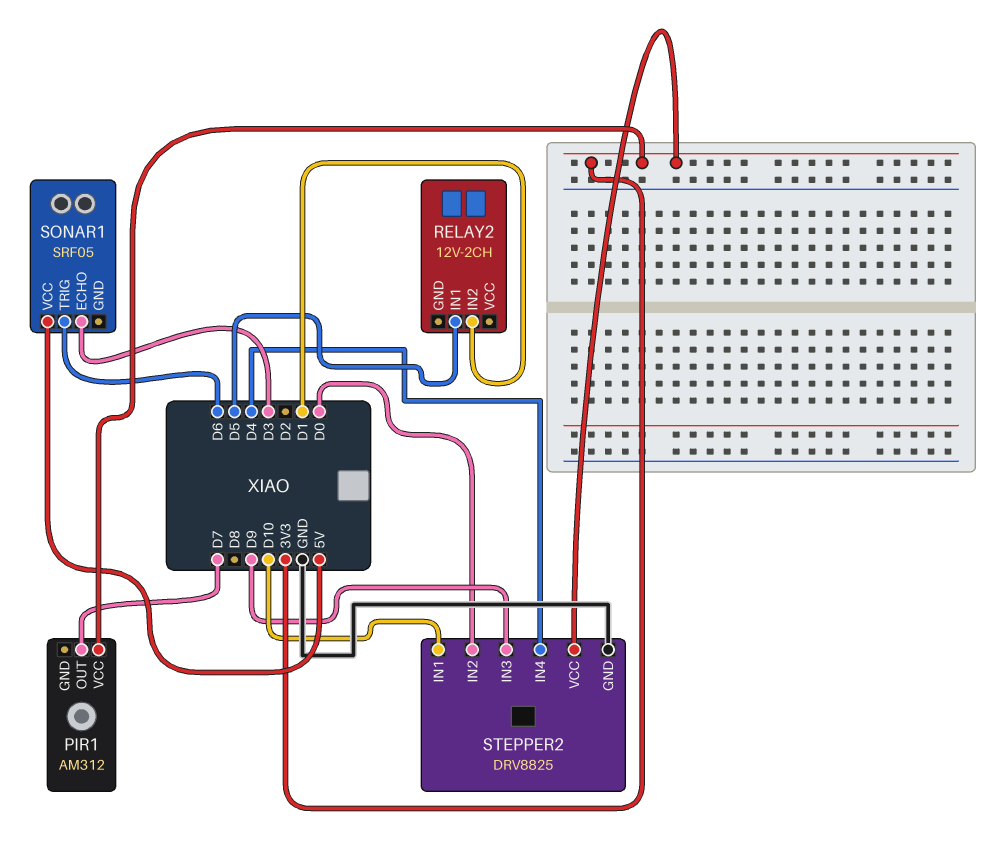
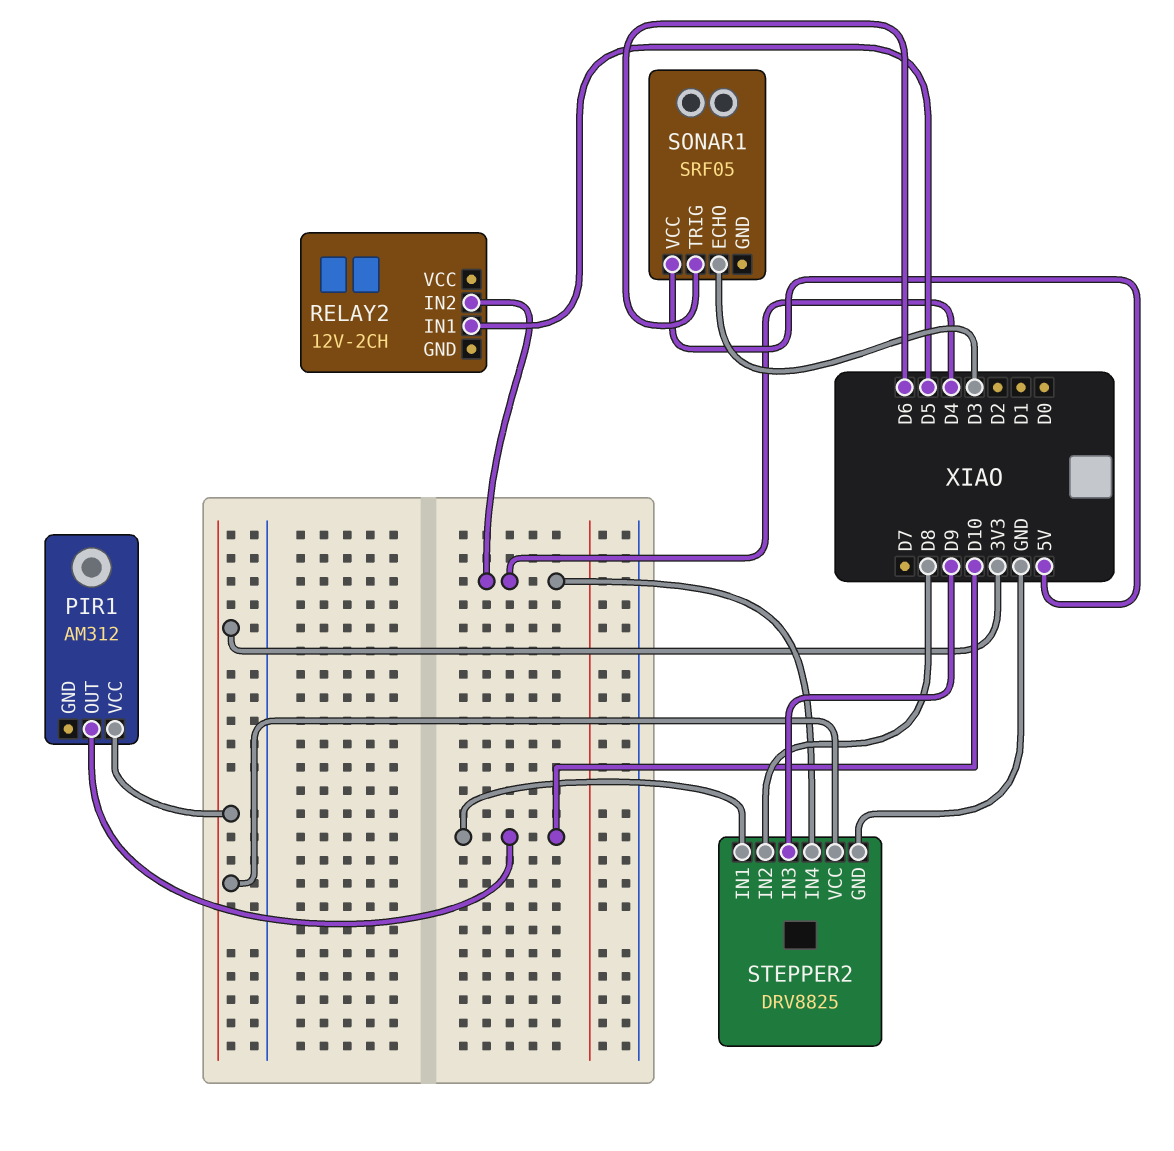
PIR1 pin OUT: D7 -> D10
RELAY2 pin IN2: D1 -> D4
STEPPER2 pin IN2: D0 -> D8

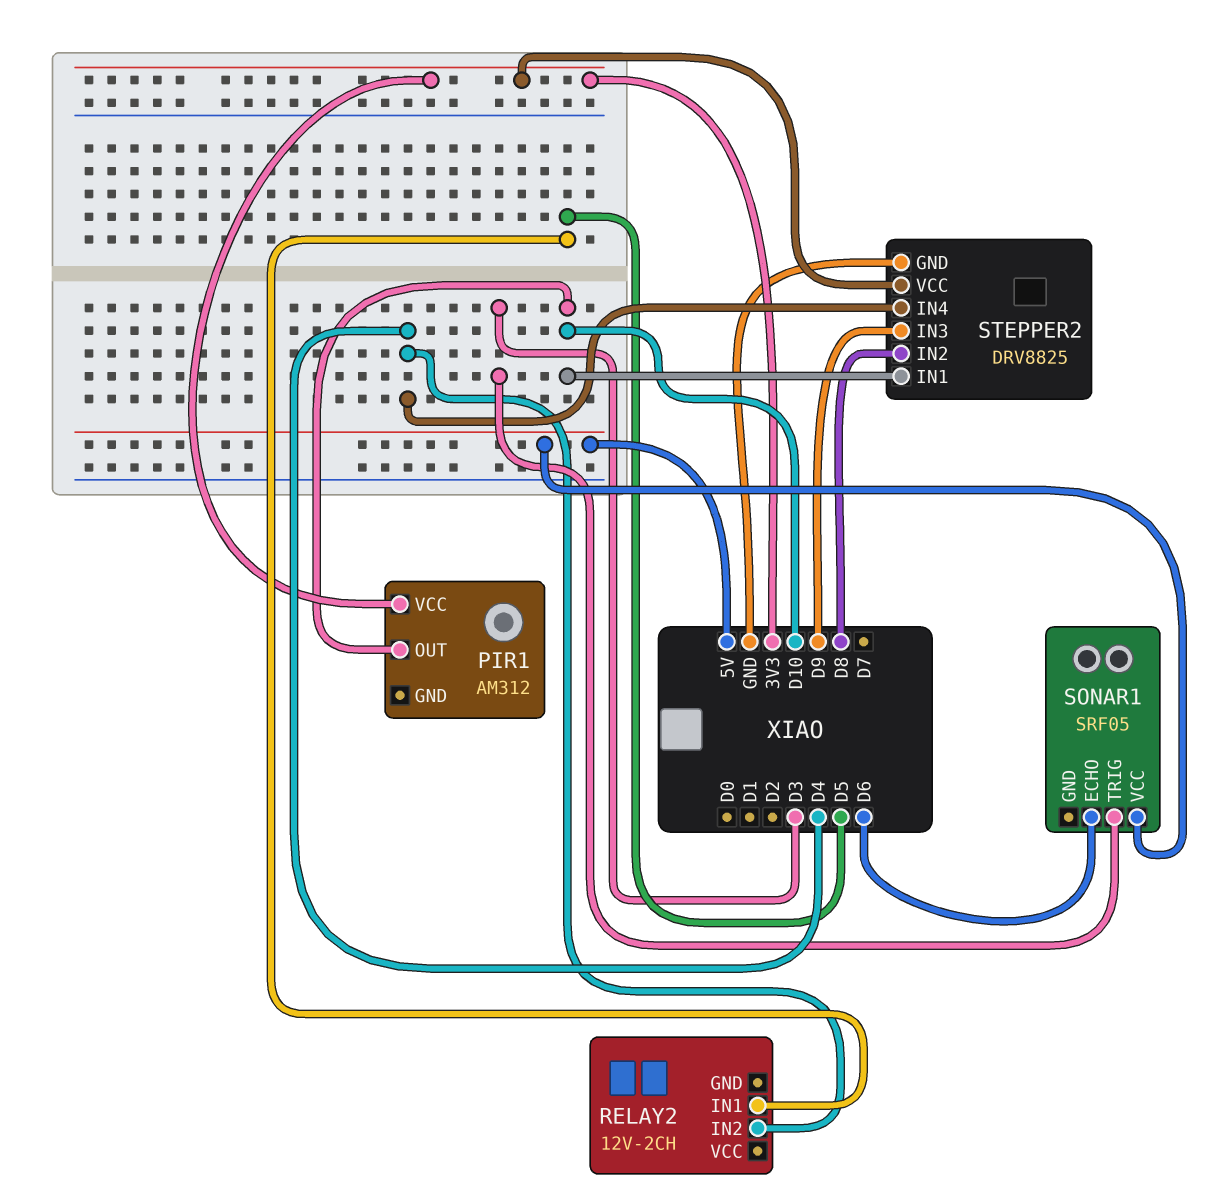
SONAR1 pin ECHO: D3 -> D6
SONAR1 pin TRIG: D6 -> D3

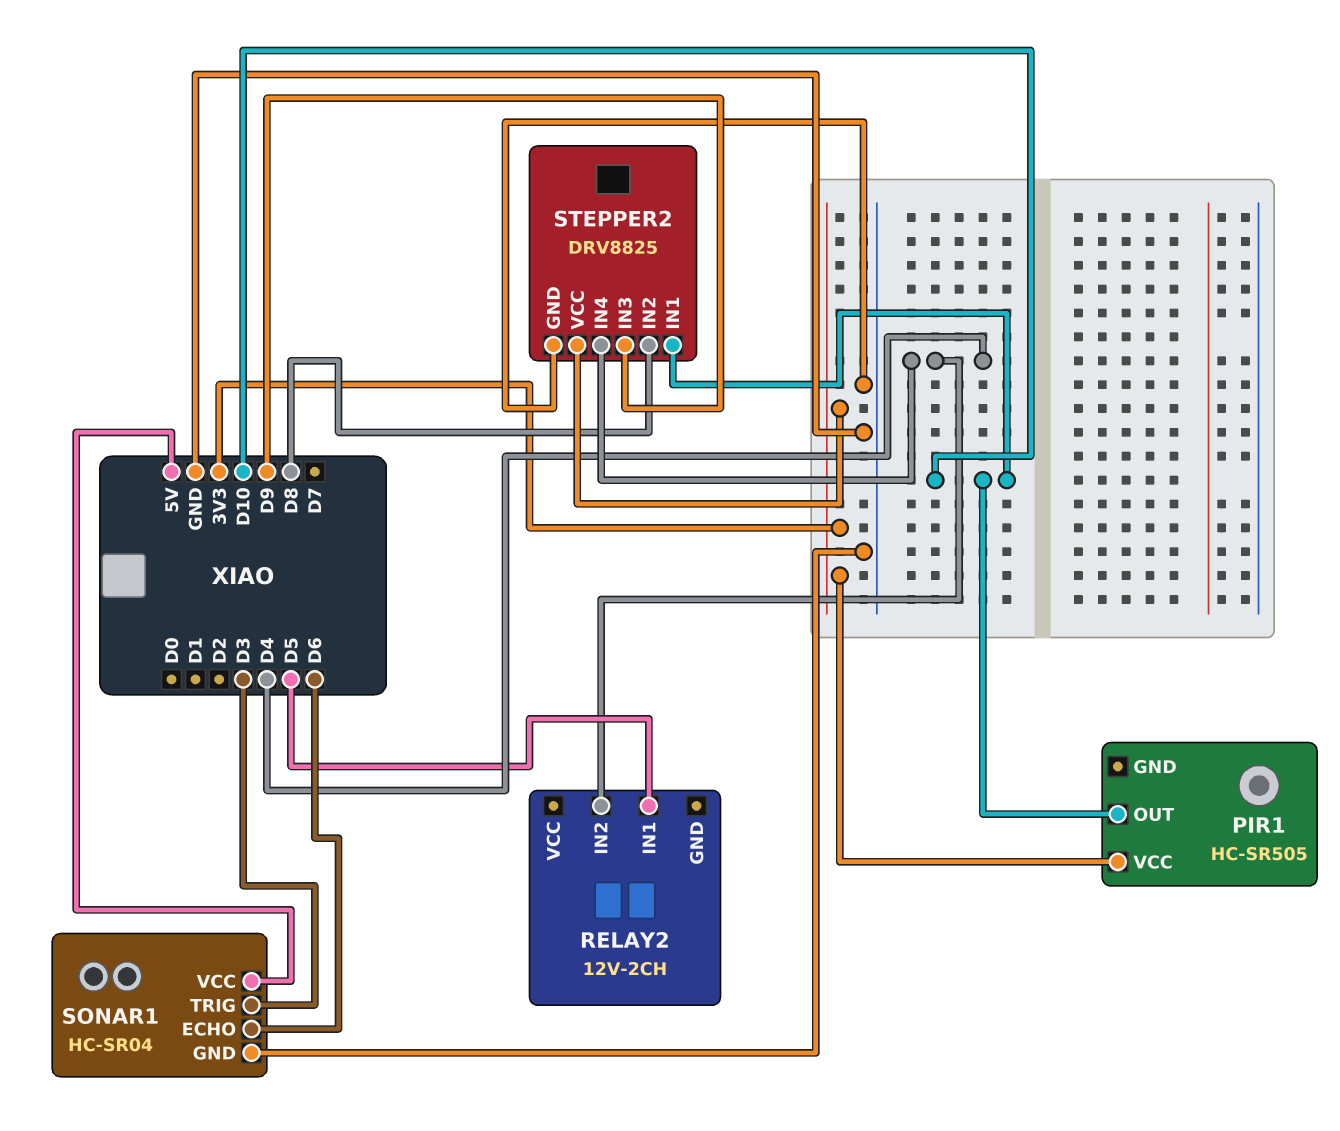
PIR1: AM312 -> HC-SR505
SONAR1: SRF05 -> HC-SR04
SONAR1 pin GND: none -> GND

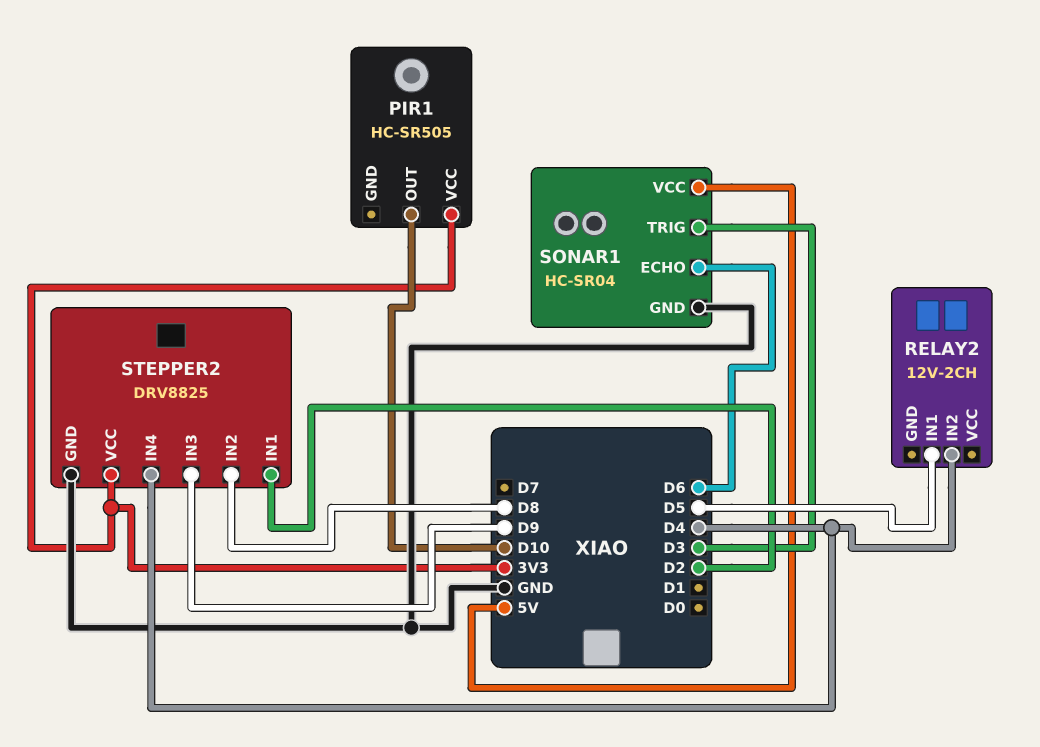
STEPPER2 pin IN1: D10 -> D2

